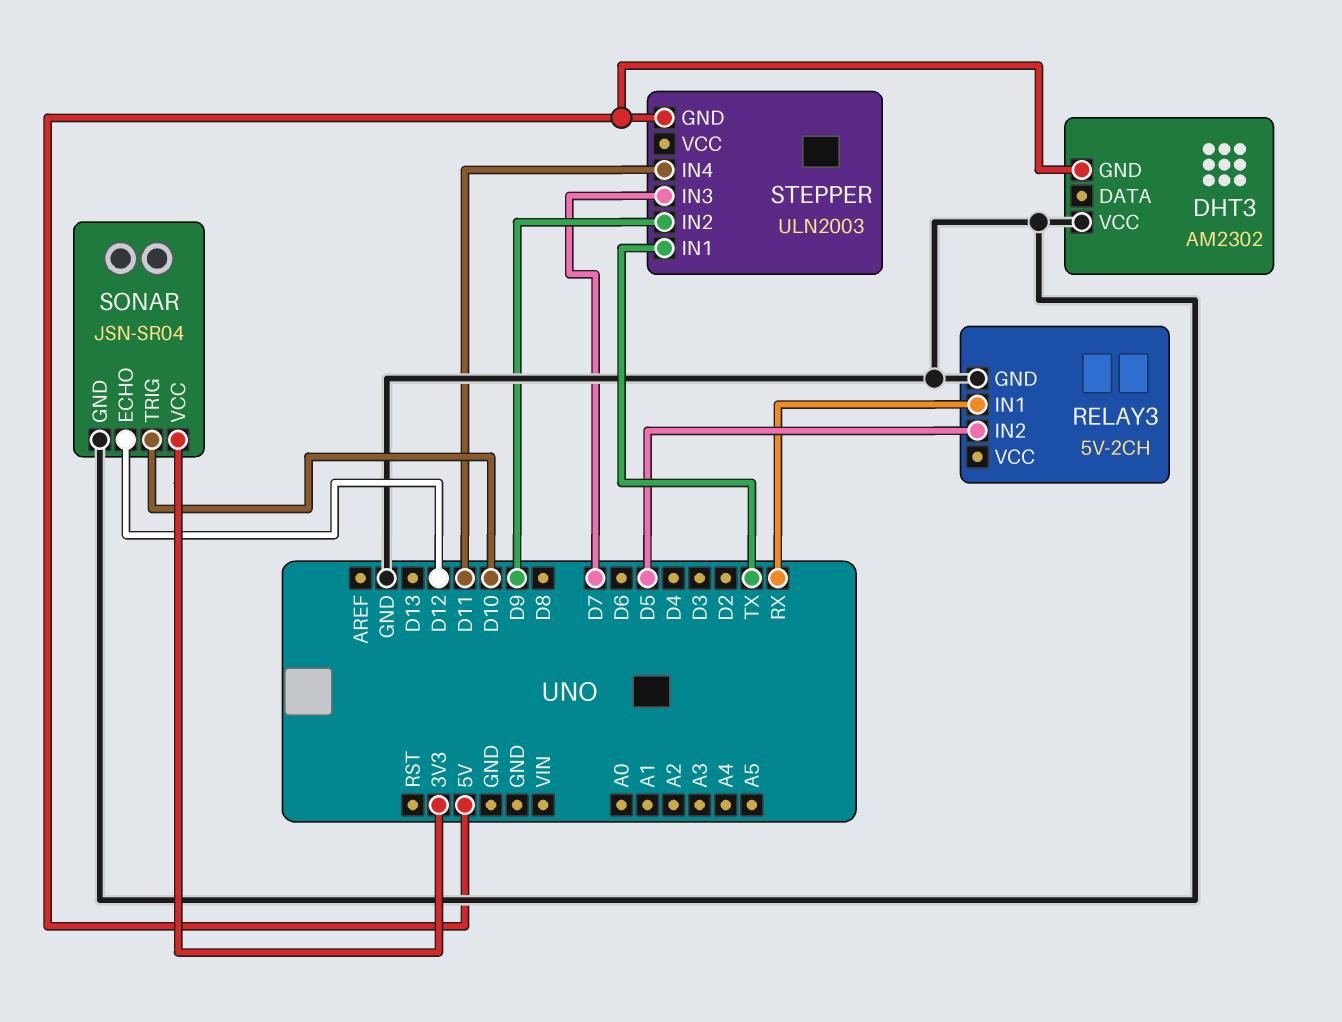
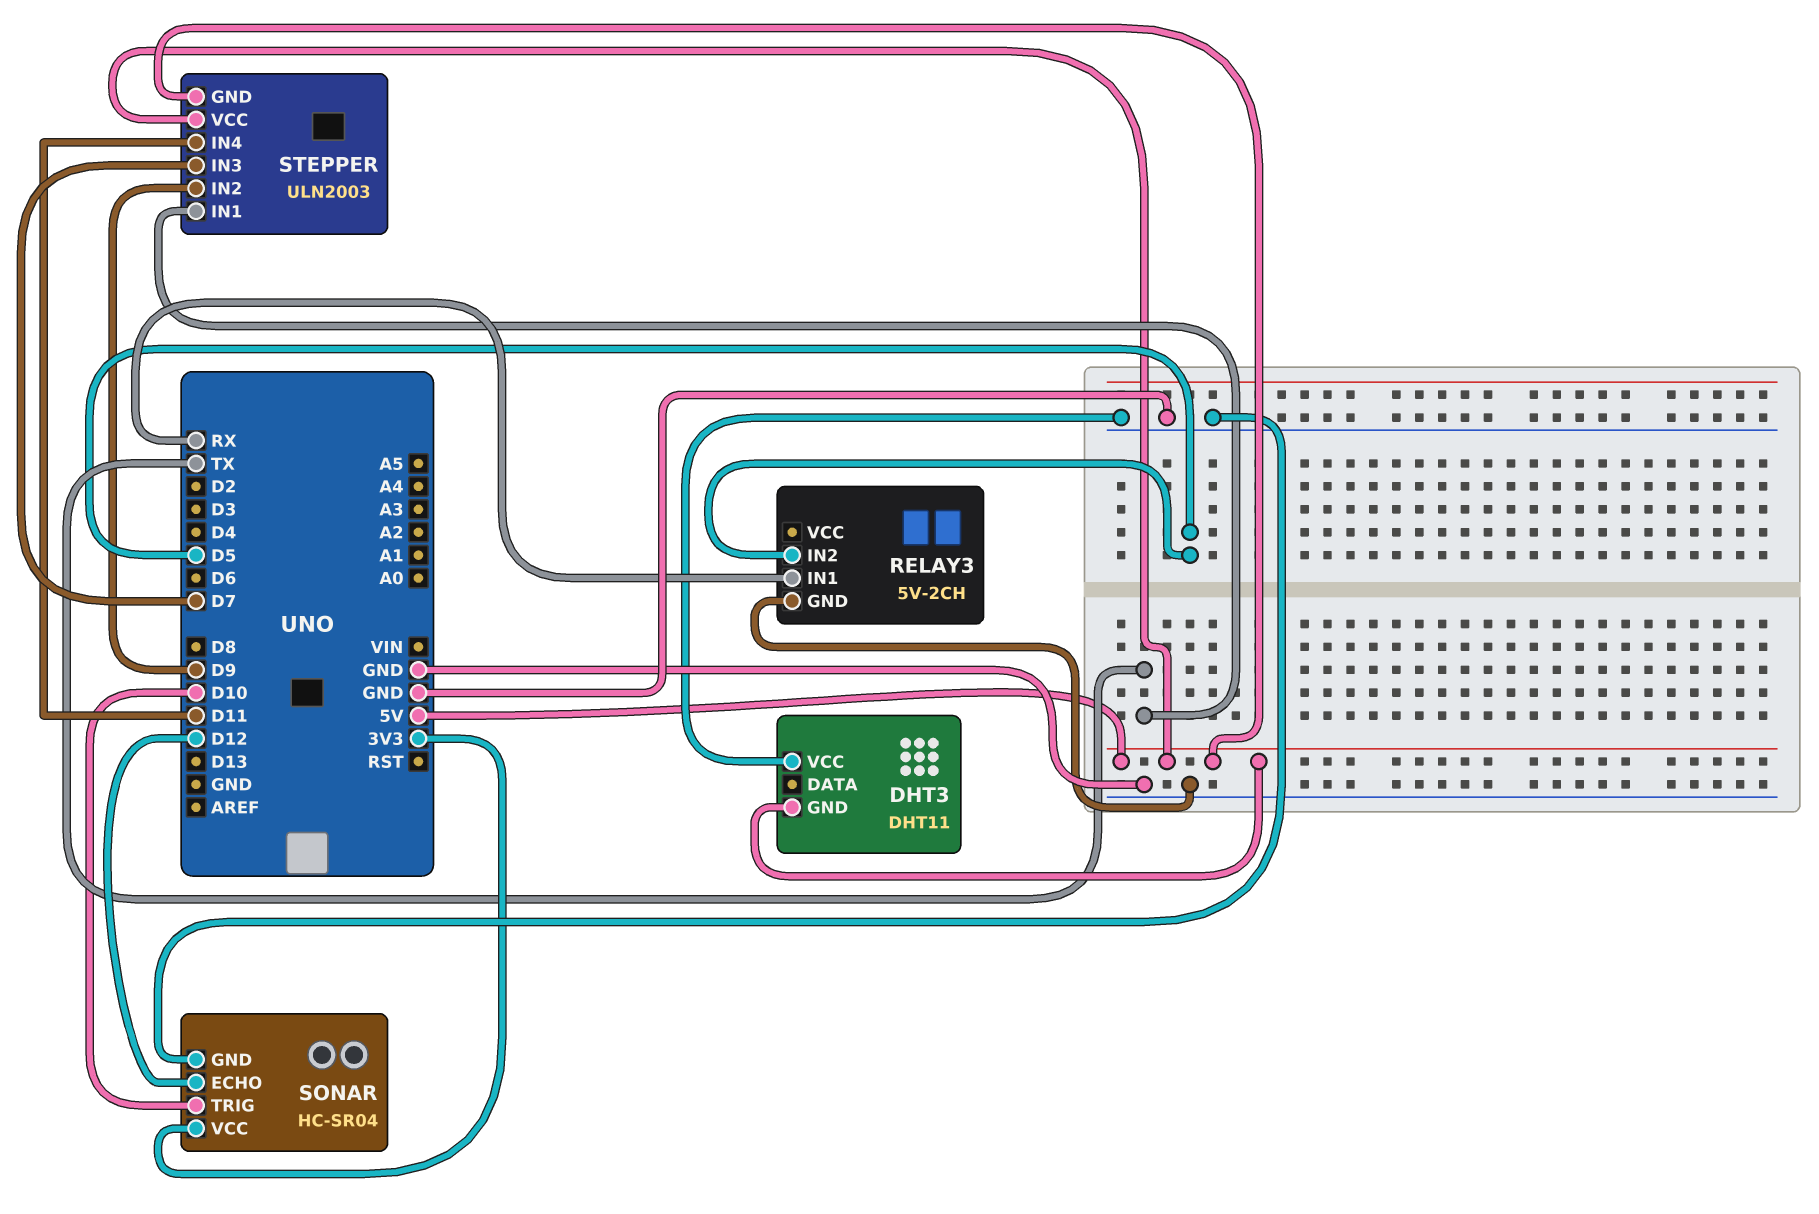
DHT3: AM2302 -> DHT11
SONAR: JSN-SR04 -> HC-SR04
STEPPER pin VCC: none -> 5V

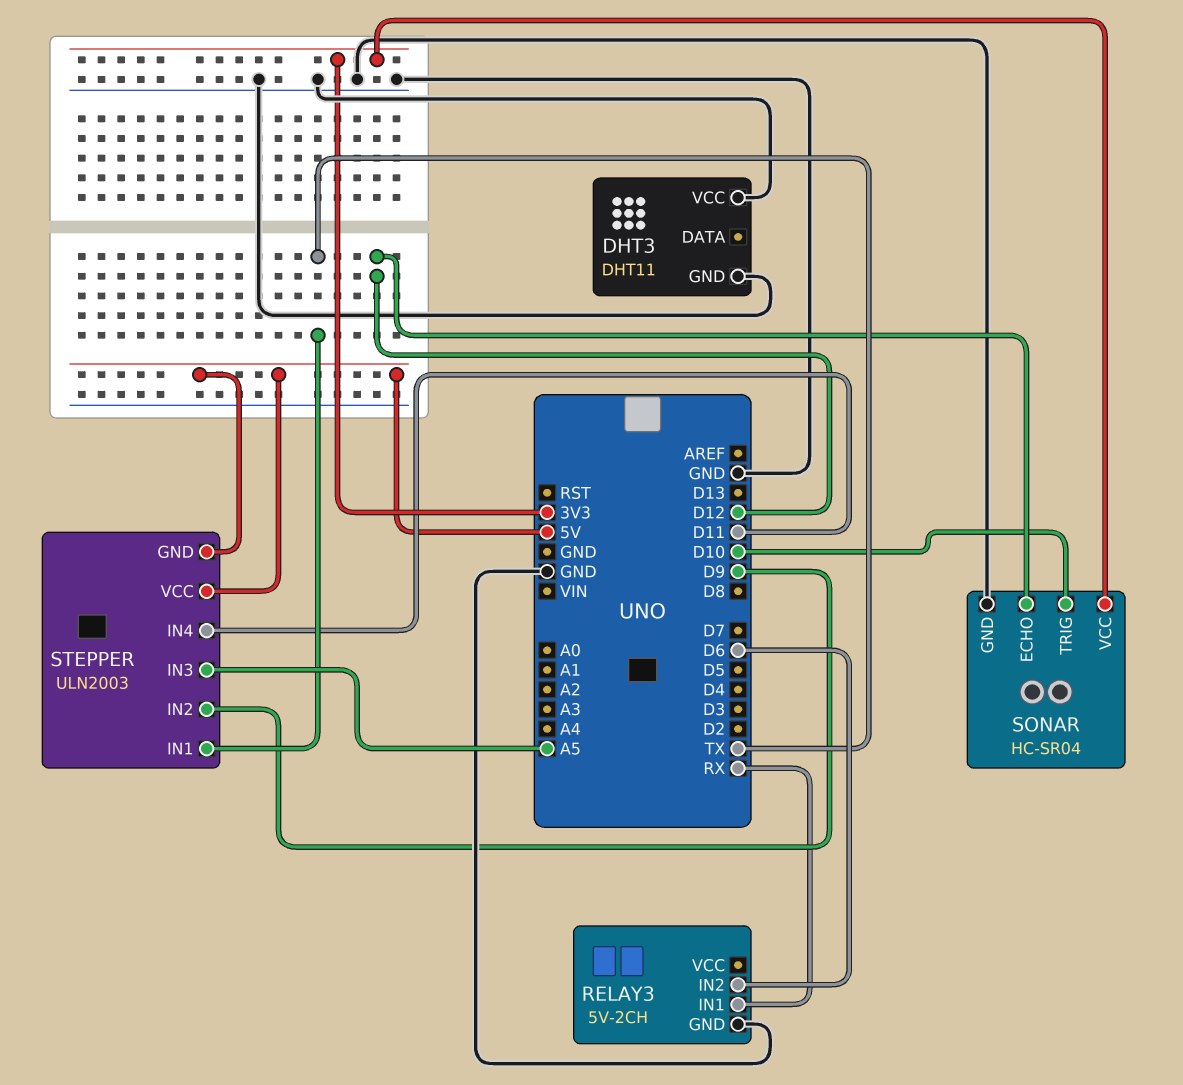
DHT3 pin GND: 5V -> GND
RELAY3 pin IN2: D5 -> D6
STEPPER pin IN3: D7 -> A5

